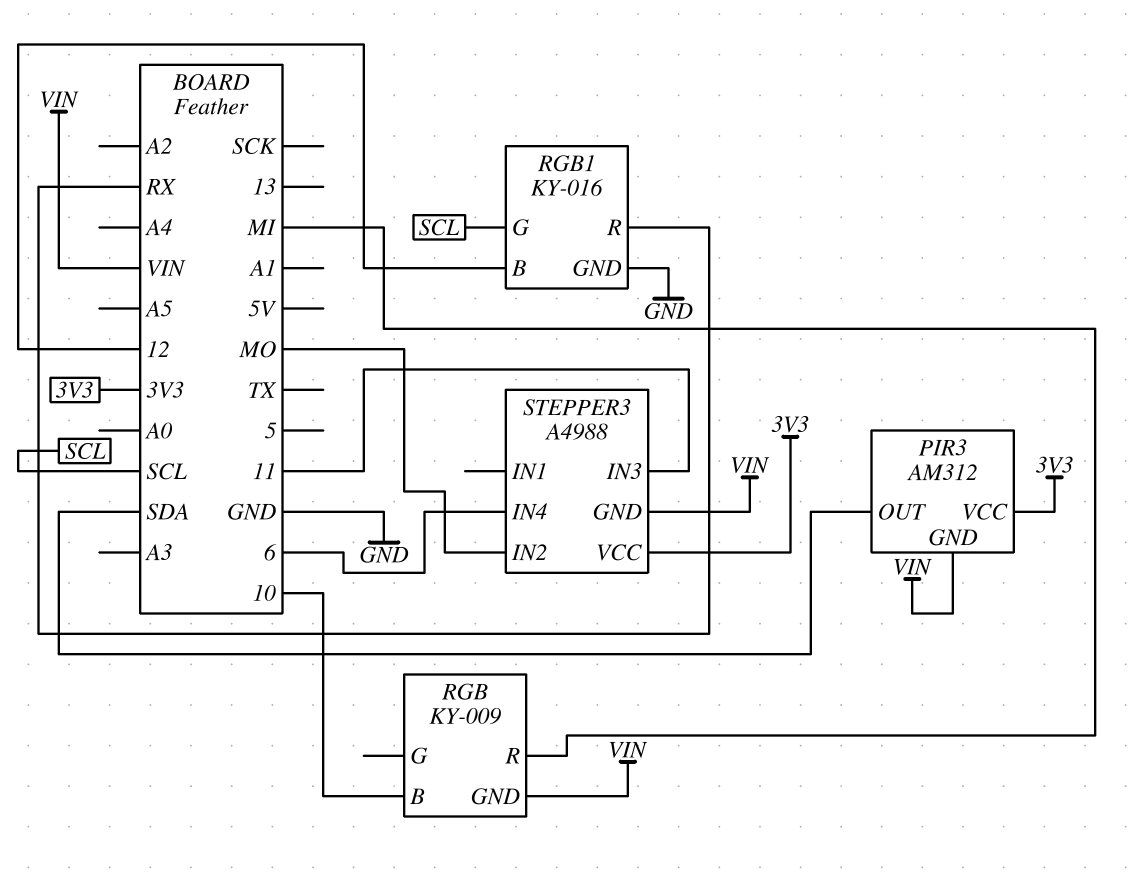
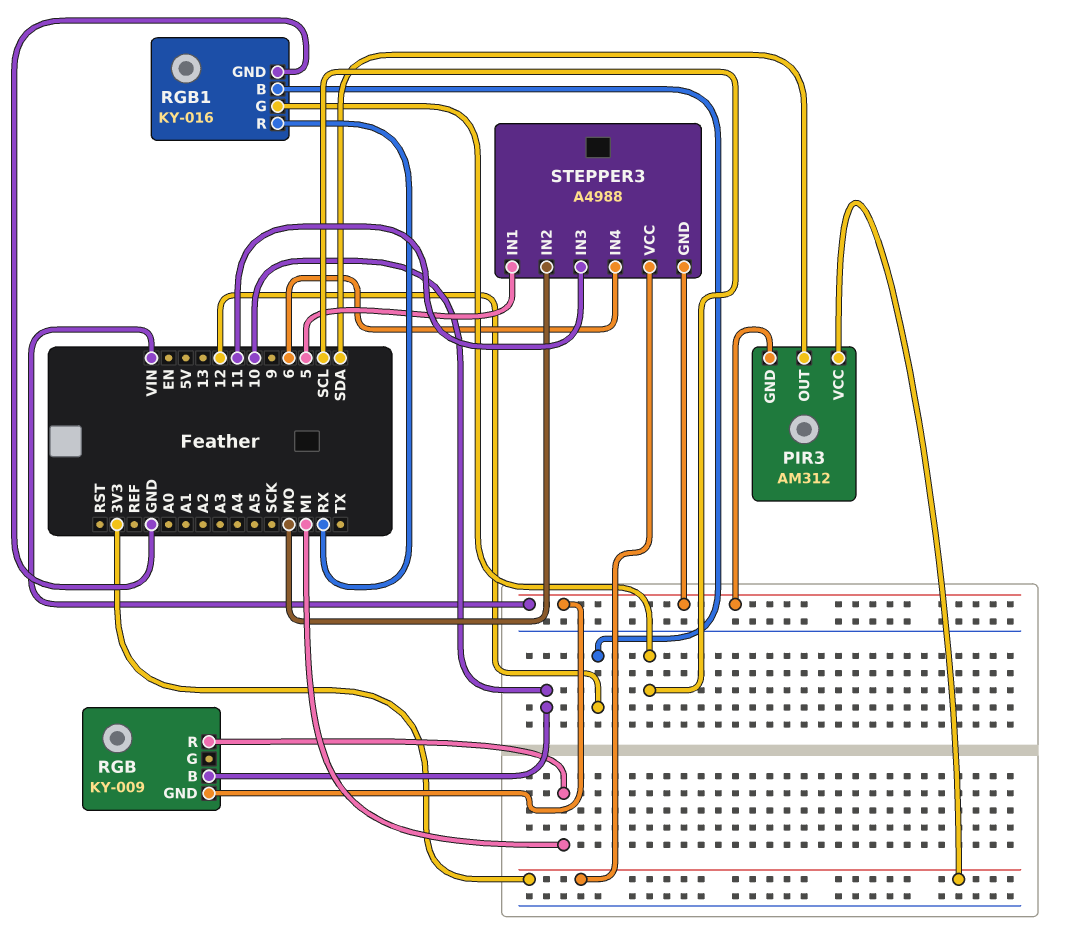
STEPPER3 pin IN1: none -> 5

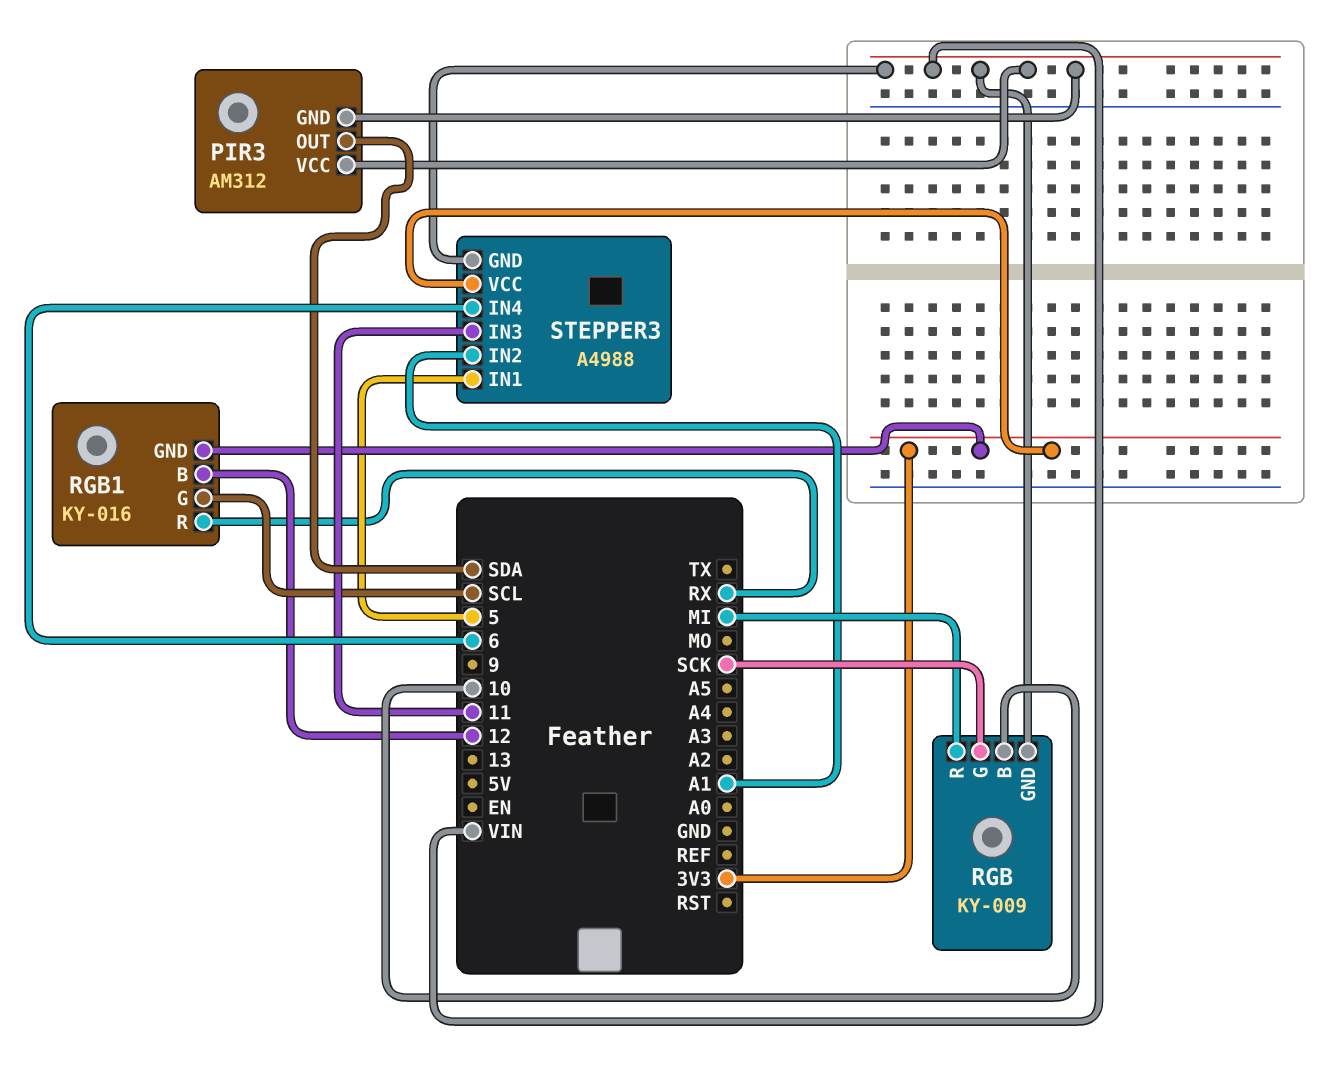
PIR3 pin VCC: 3V3 -> VIN
RGB pin G: none -> SCK
RGB1 pin GND: GND -> 3V3
STEPPER3 pin IN2: MO -> A1

